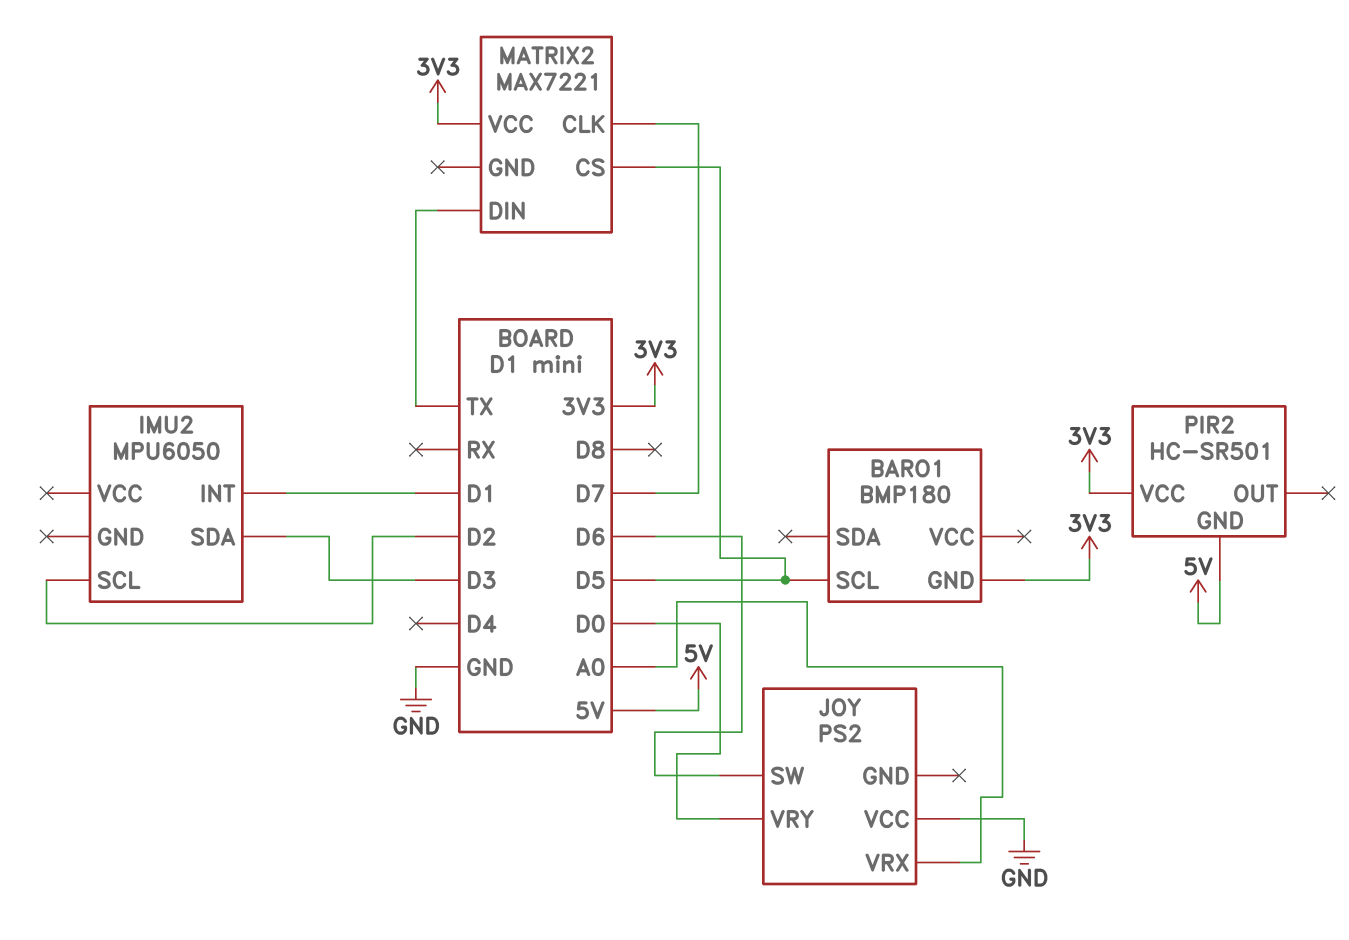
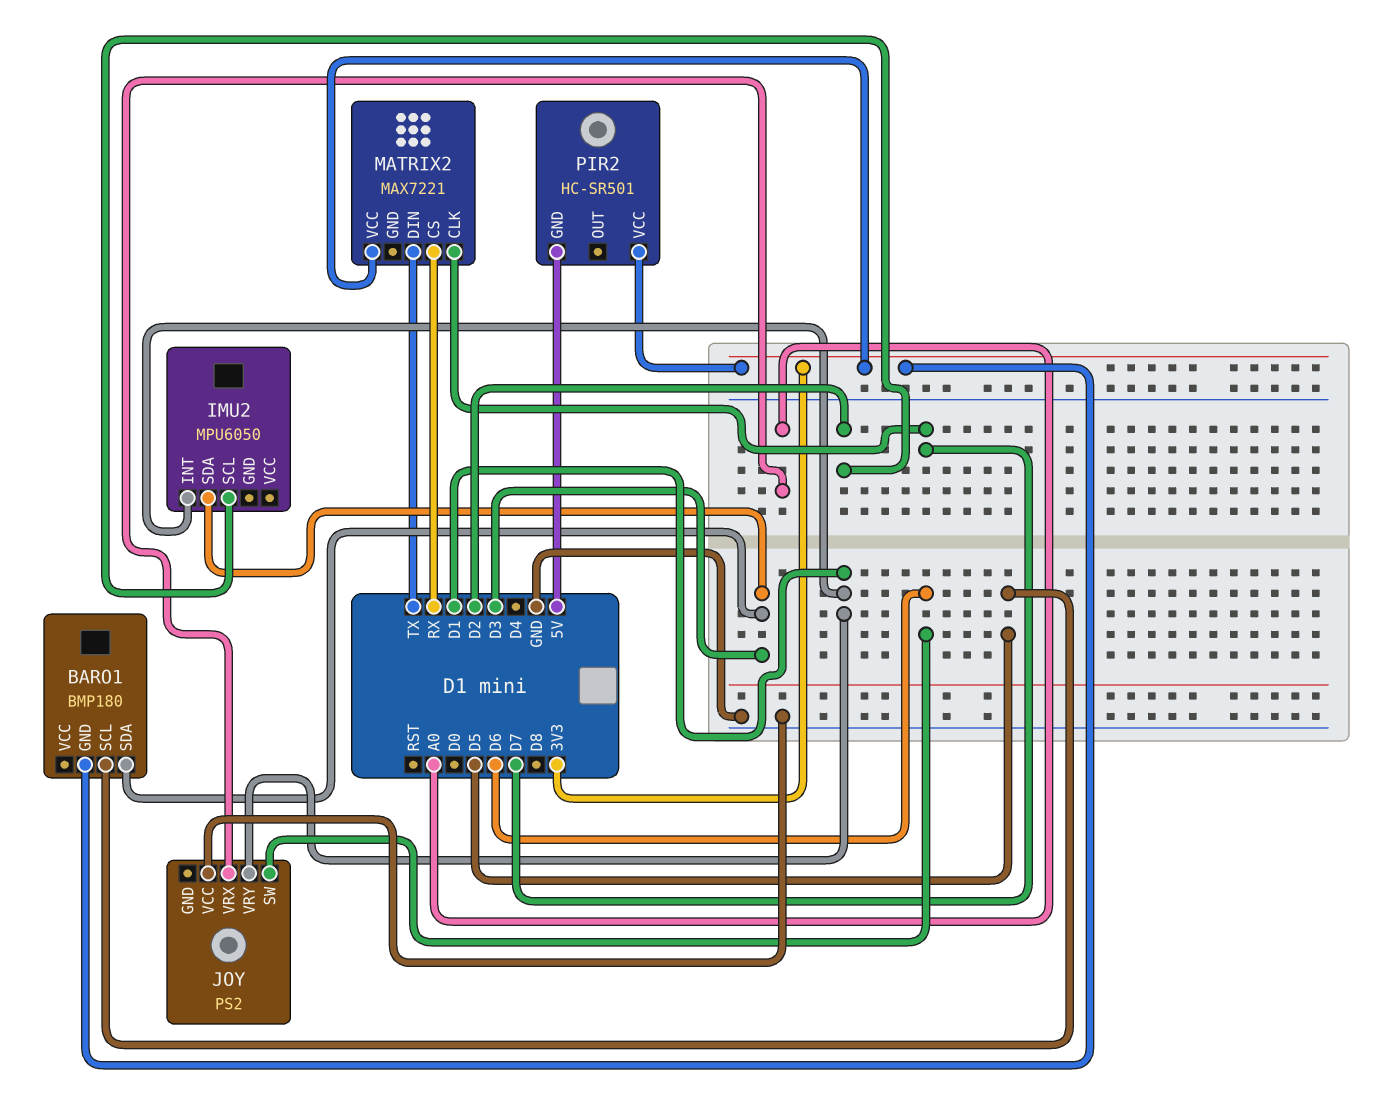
BARO1 pin SDA: none -> D3
JOY pin VRY: D0 -> D1
MATRIX2 pin CS: D5 -> RX

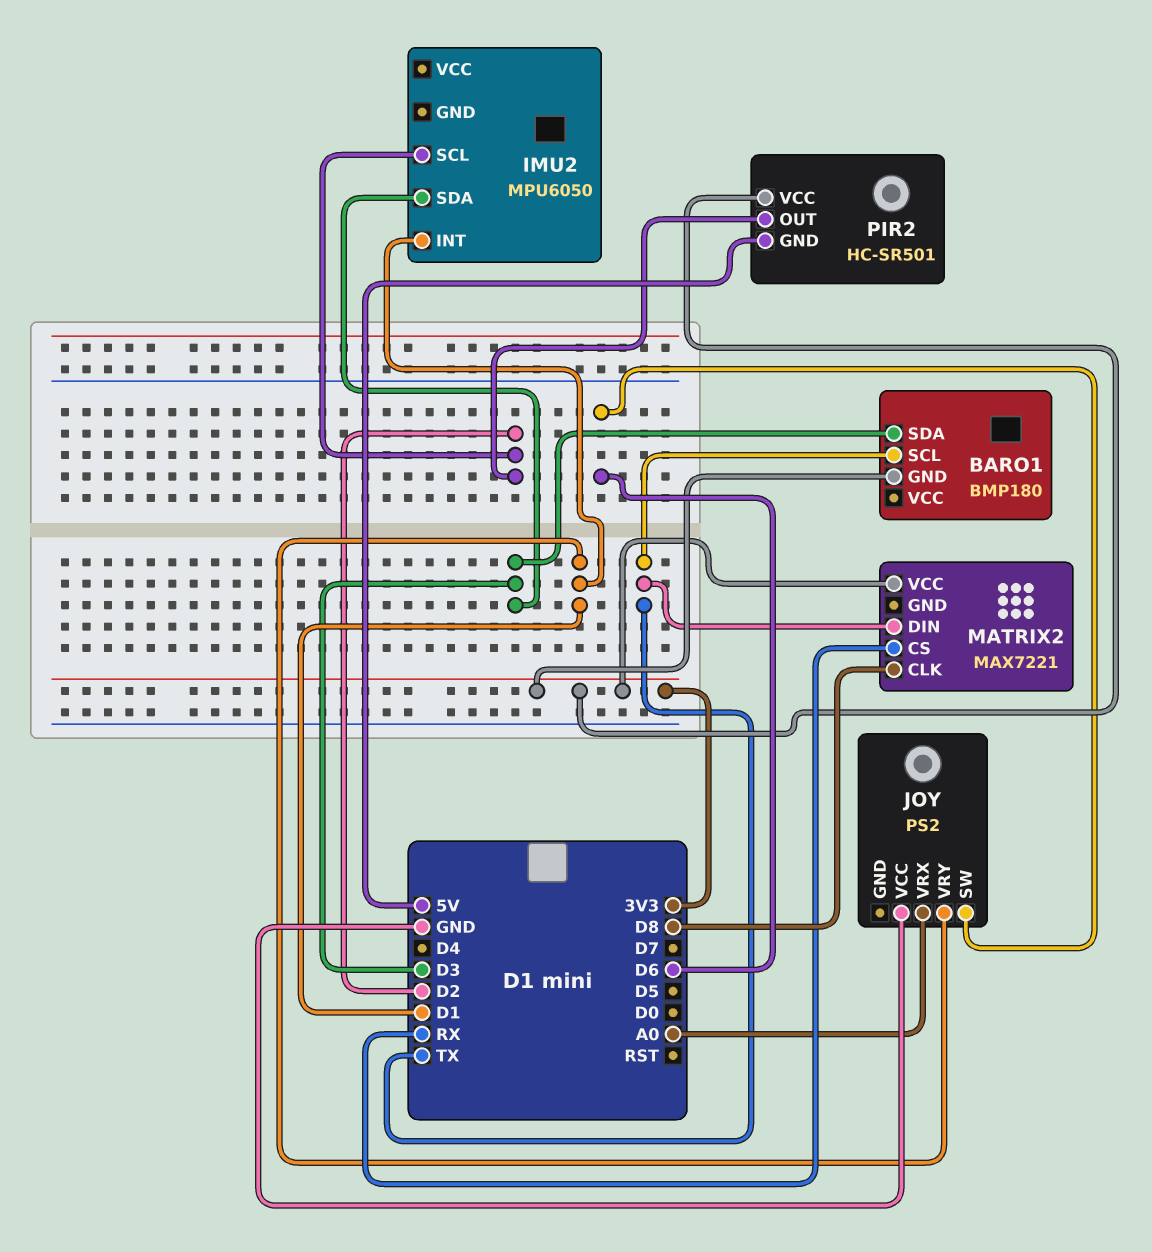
BARO1 pin SCL: D5 -> TX
MATRIX2 pin CLK: D7 -> D8
PIR2 pin OUT: none -> D2

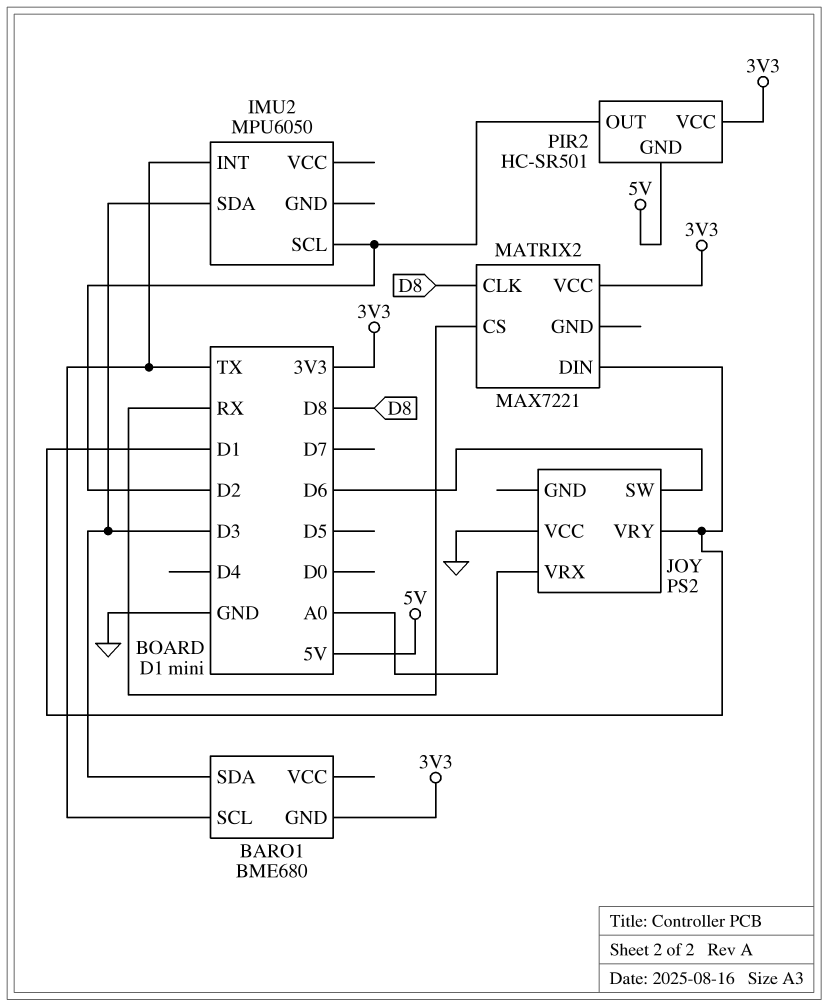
BARO1: BMP180 -> BME680
IMU2 pin INT: D1 -> TX
MATRIX2 pin DIN: TX -> D1

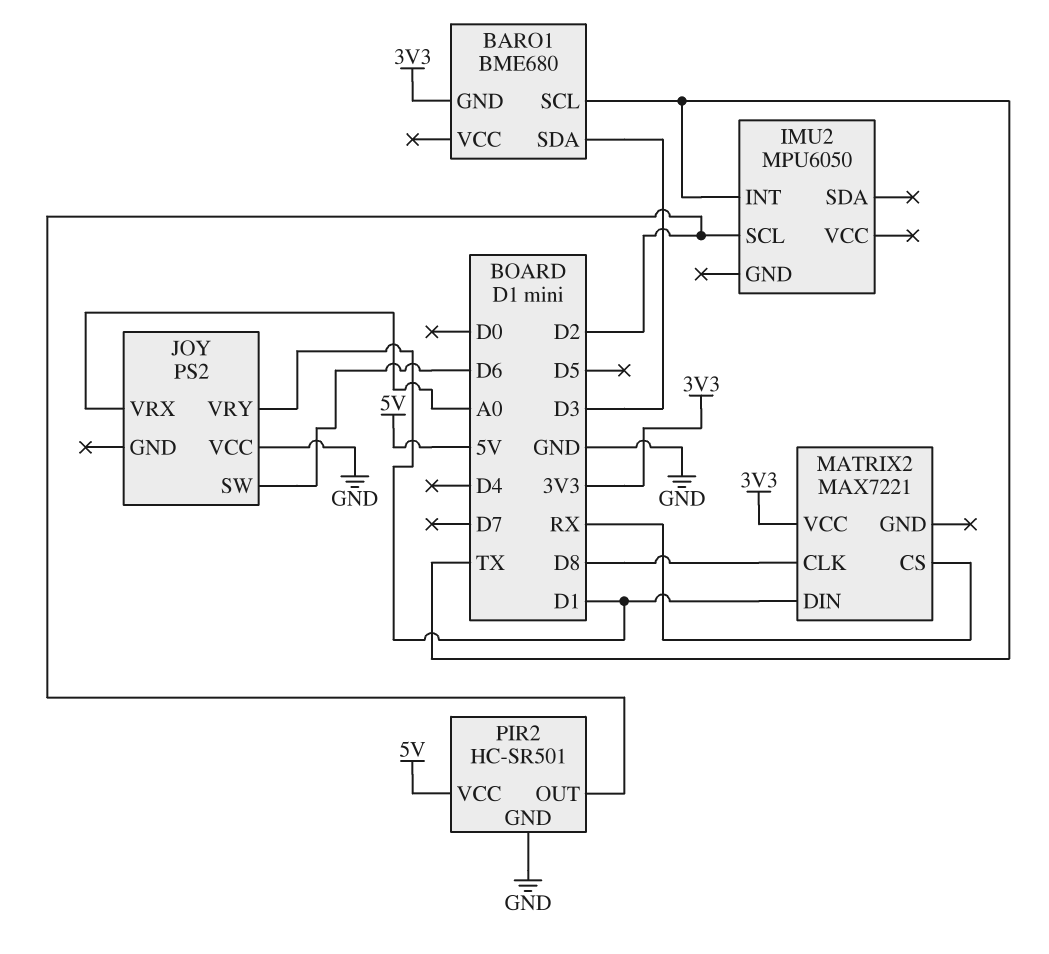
IMU2 pin SDA: D3 -> none
PIR2 pin GND: 5V -> GND
PIR2 pin VCC: 3V3 -> 5V

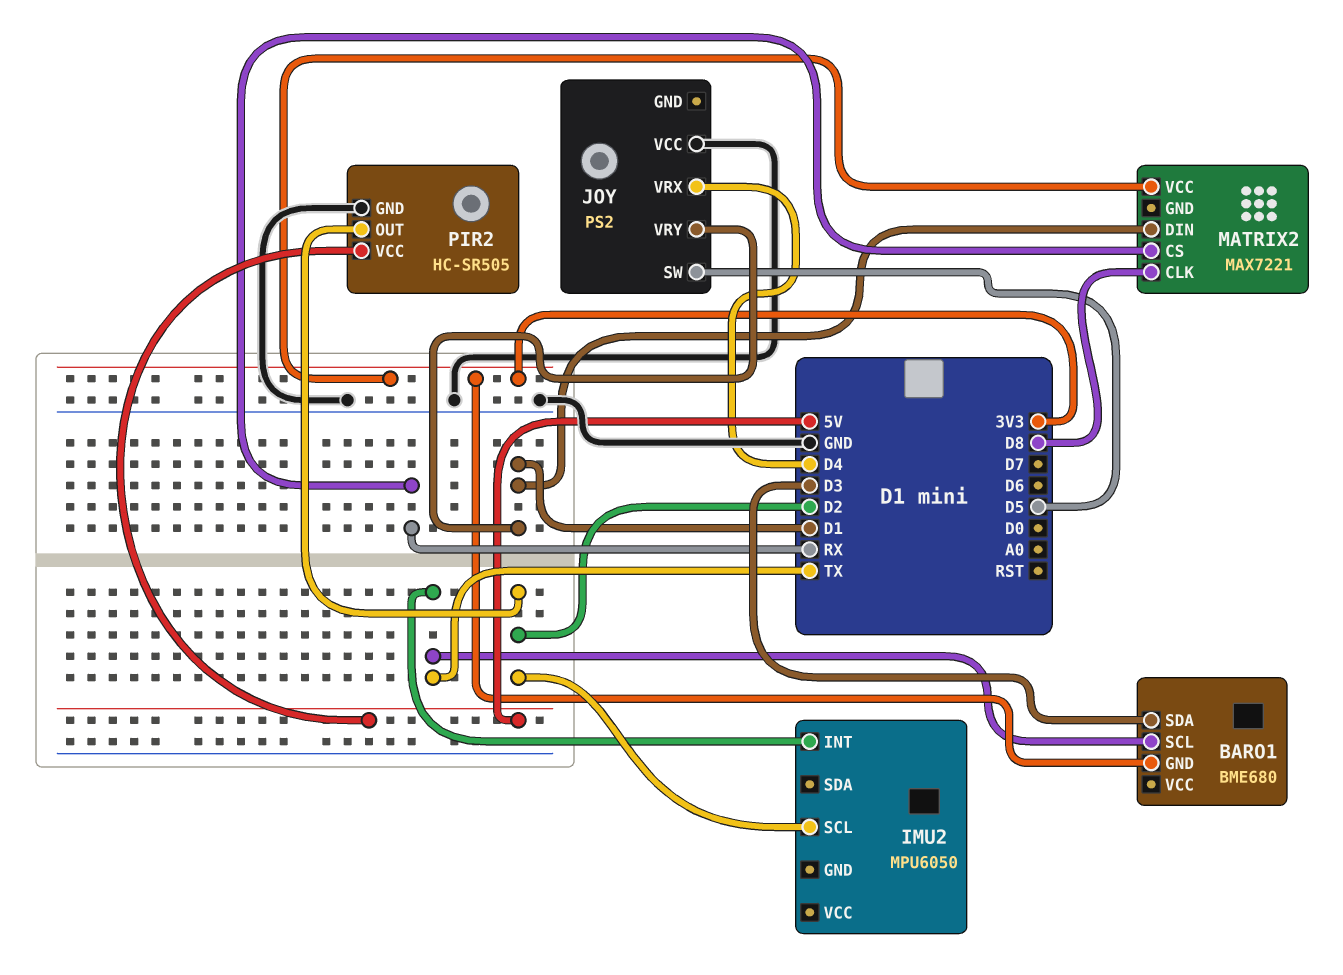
JOY pin SW: D6 -> D5
JOY pin VRX: A0 -> D4
PIR2: HC-SR501 -> HC-SR505

